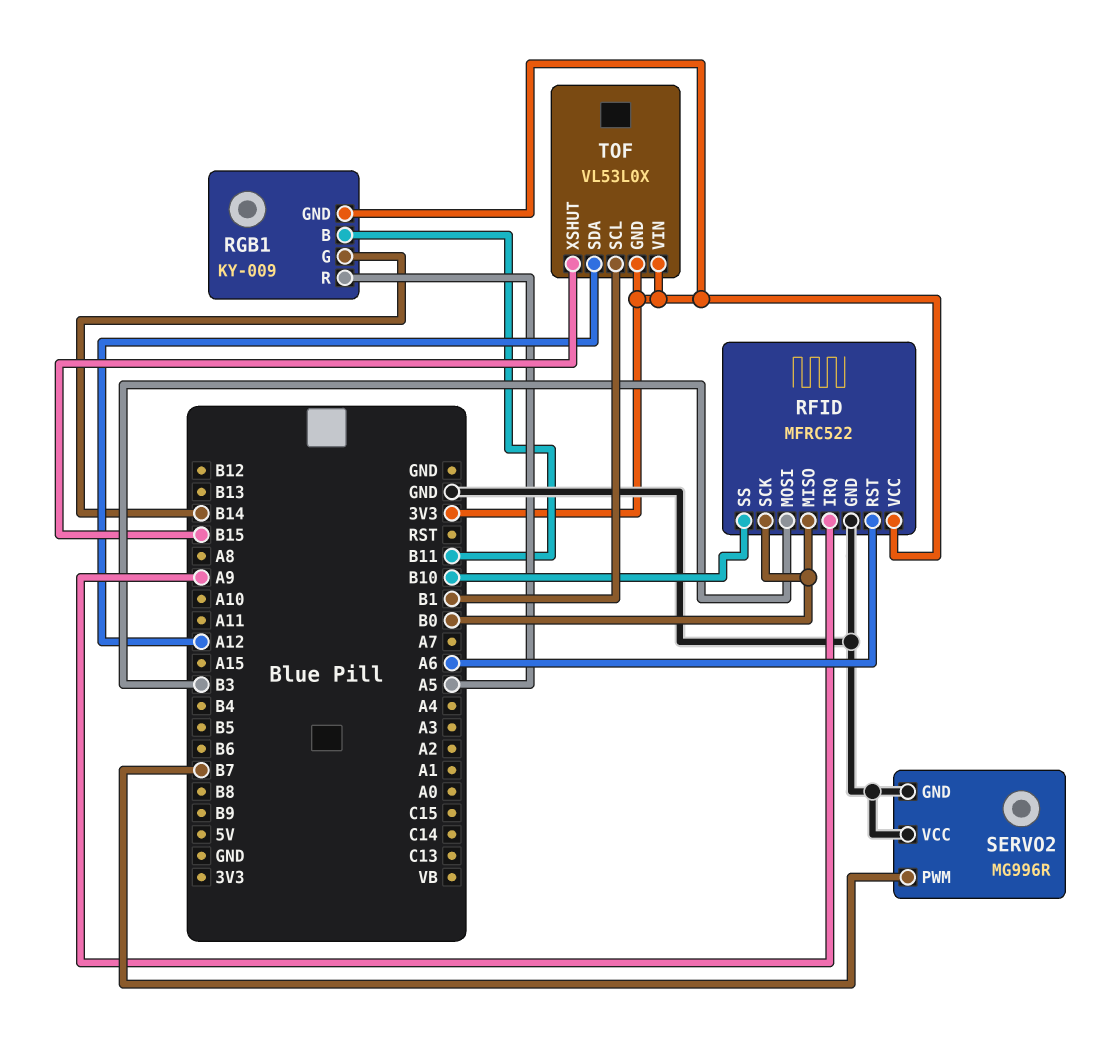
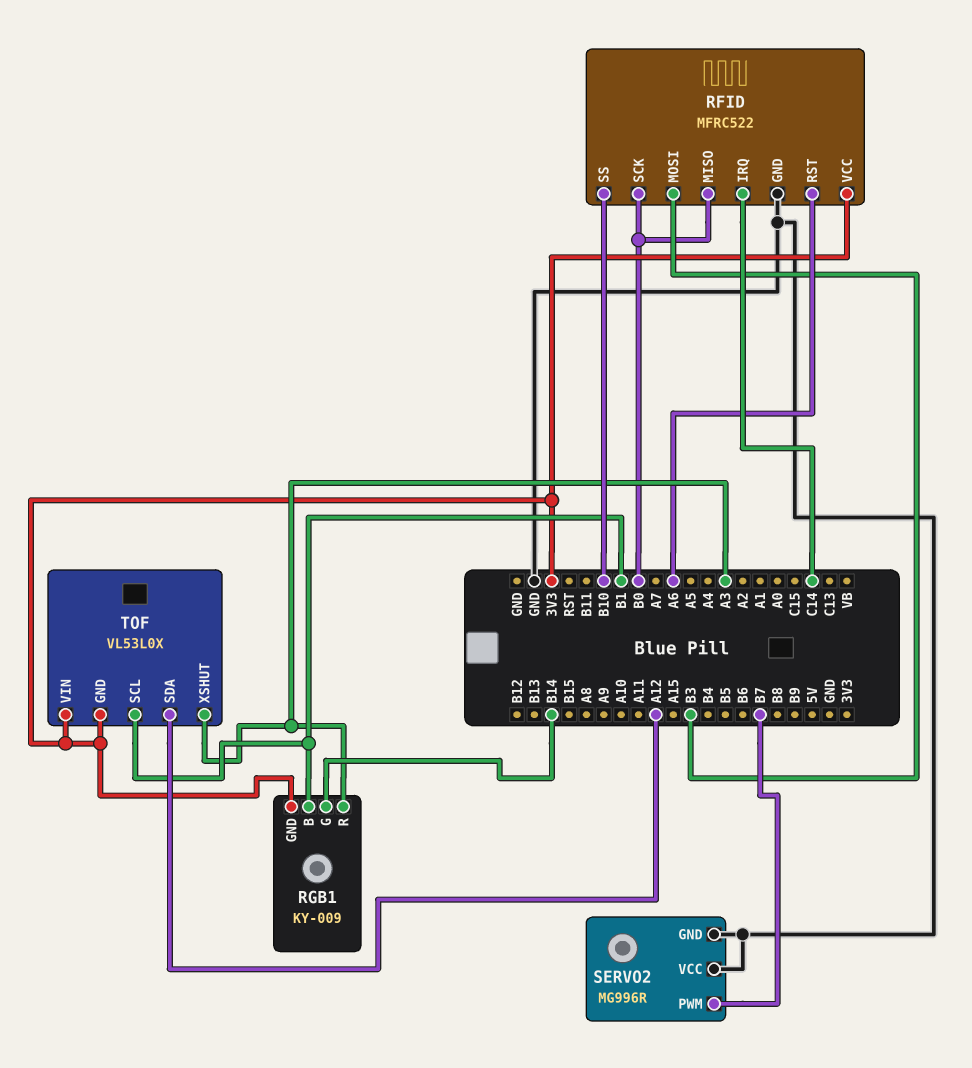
RFID pin IRQ: A9 -> C14
RGB1 pin B: B11 -> B1
RGB1 pin R: A5 -> A3
TOF pin XSHUT: B15 -> A3

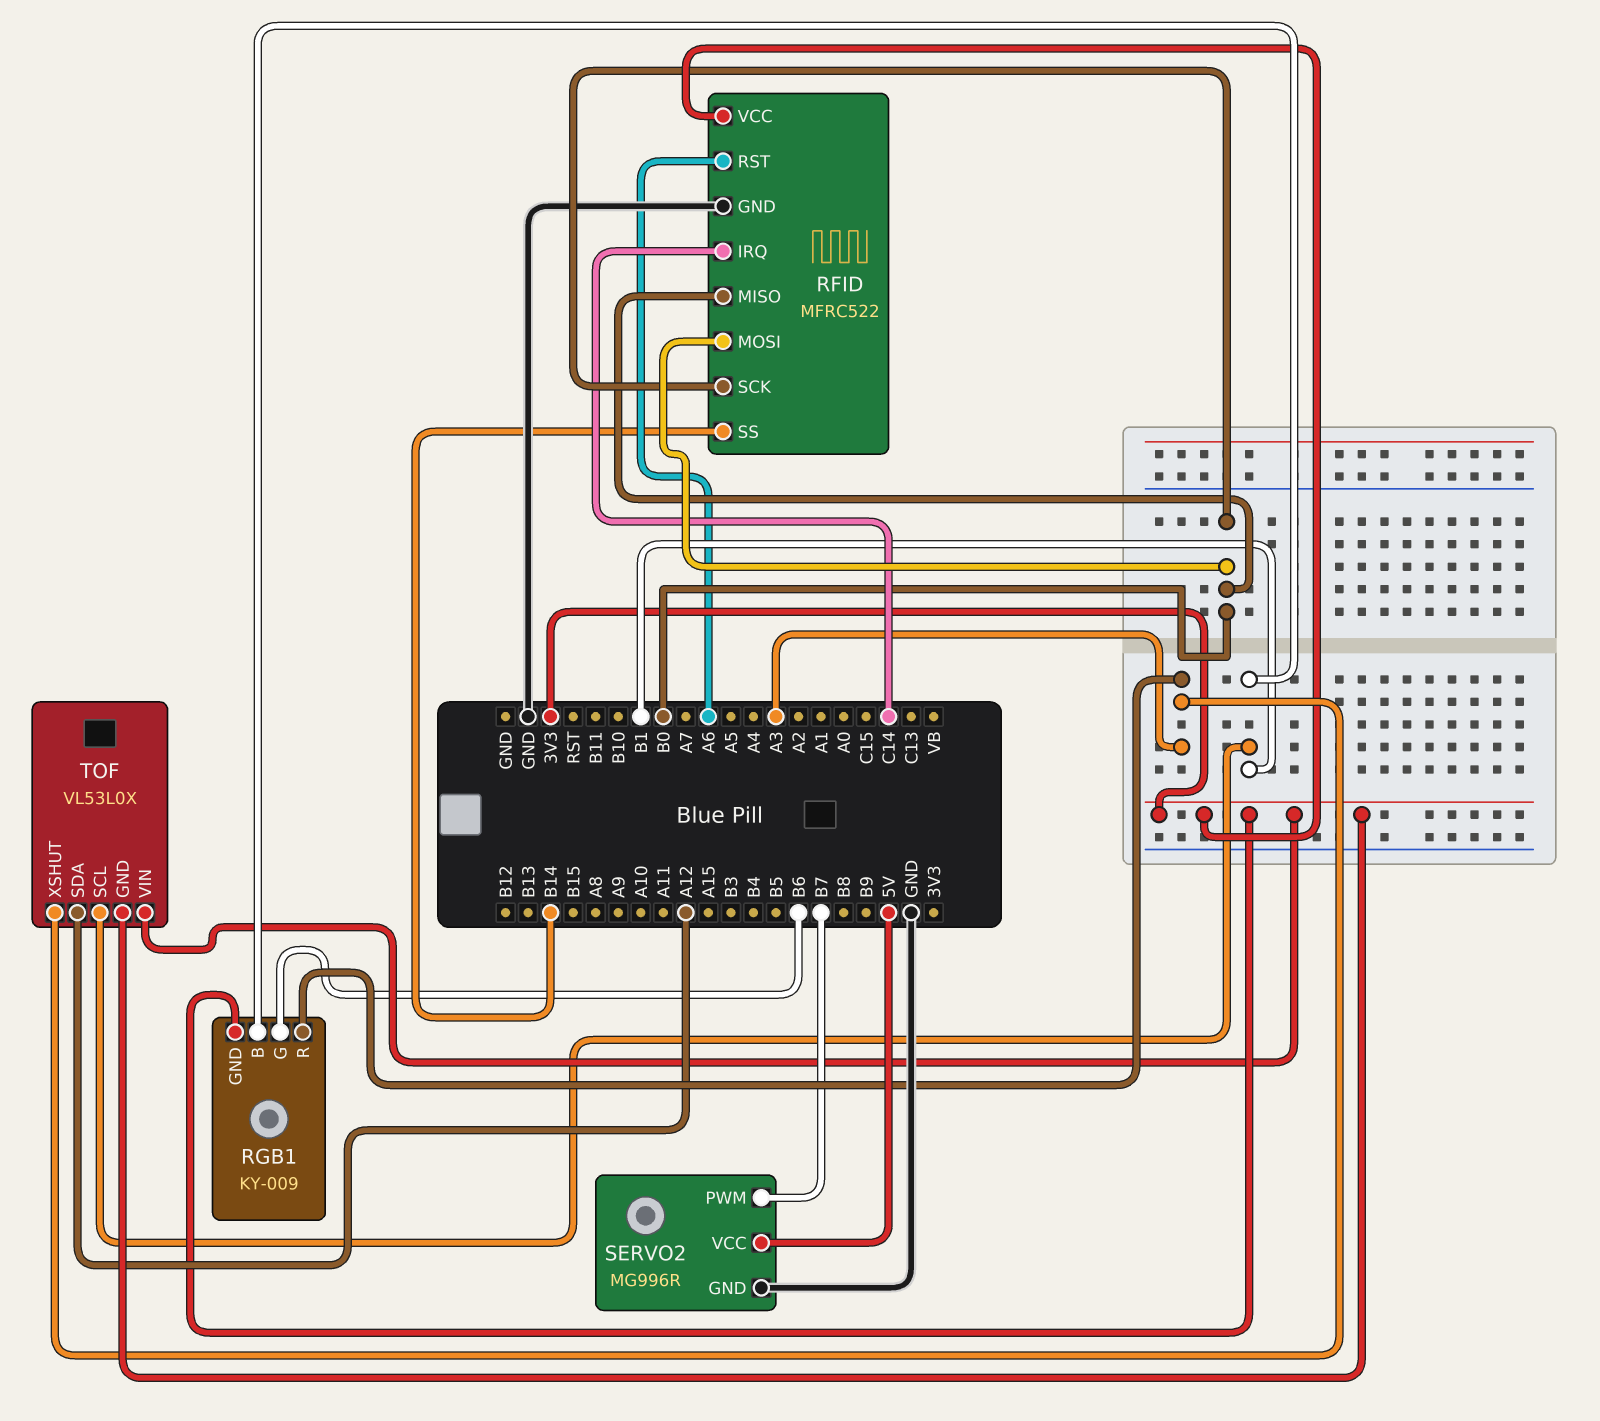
RFID pin MOSI: B3 -> B0
RFID pin SS: B10 -> B14
RGB1 pin G: B14 -> B6
SERVO2 pin VCC: GND -> 5V

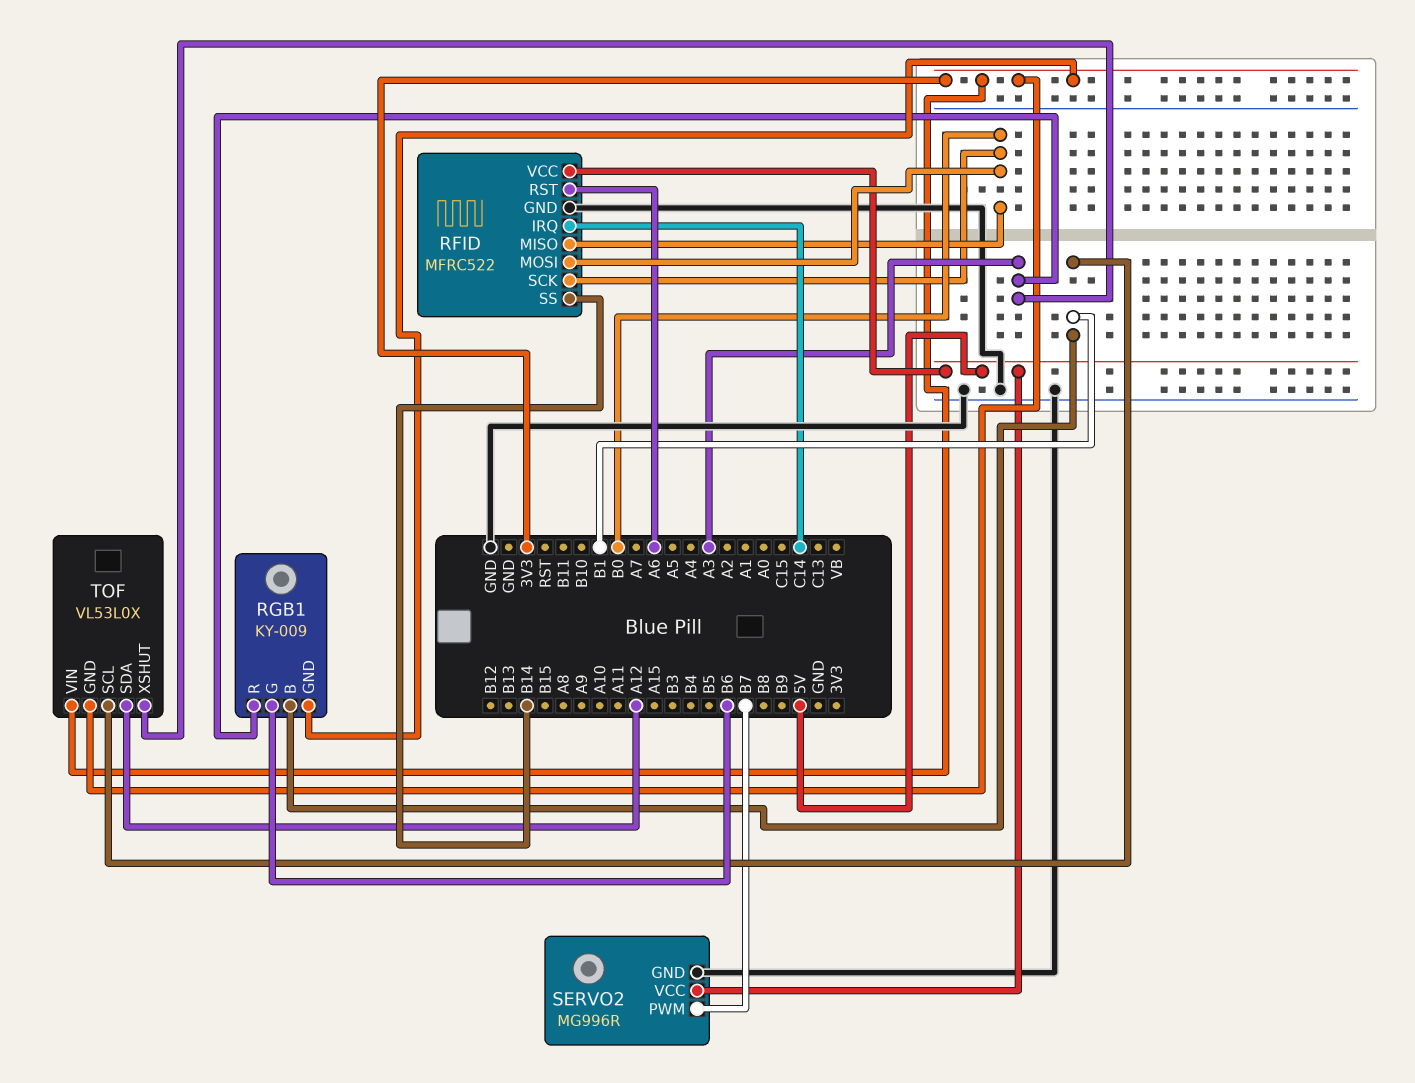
RFID pin VCC: 3V3 -> 5V

